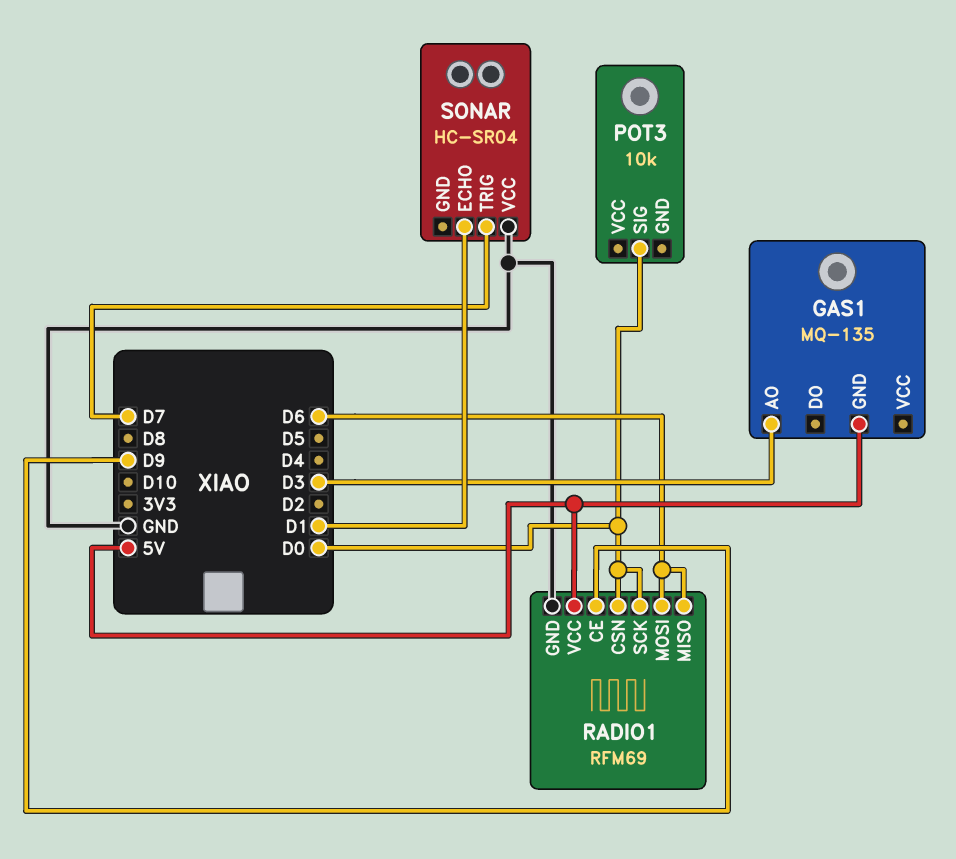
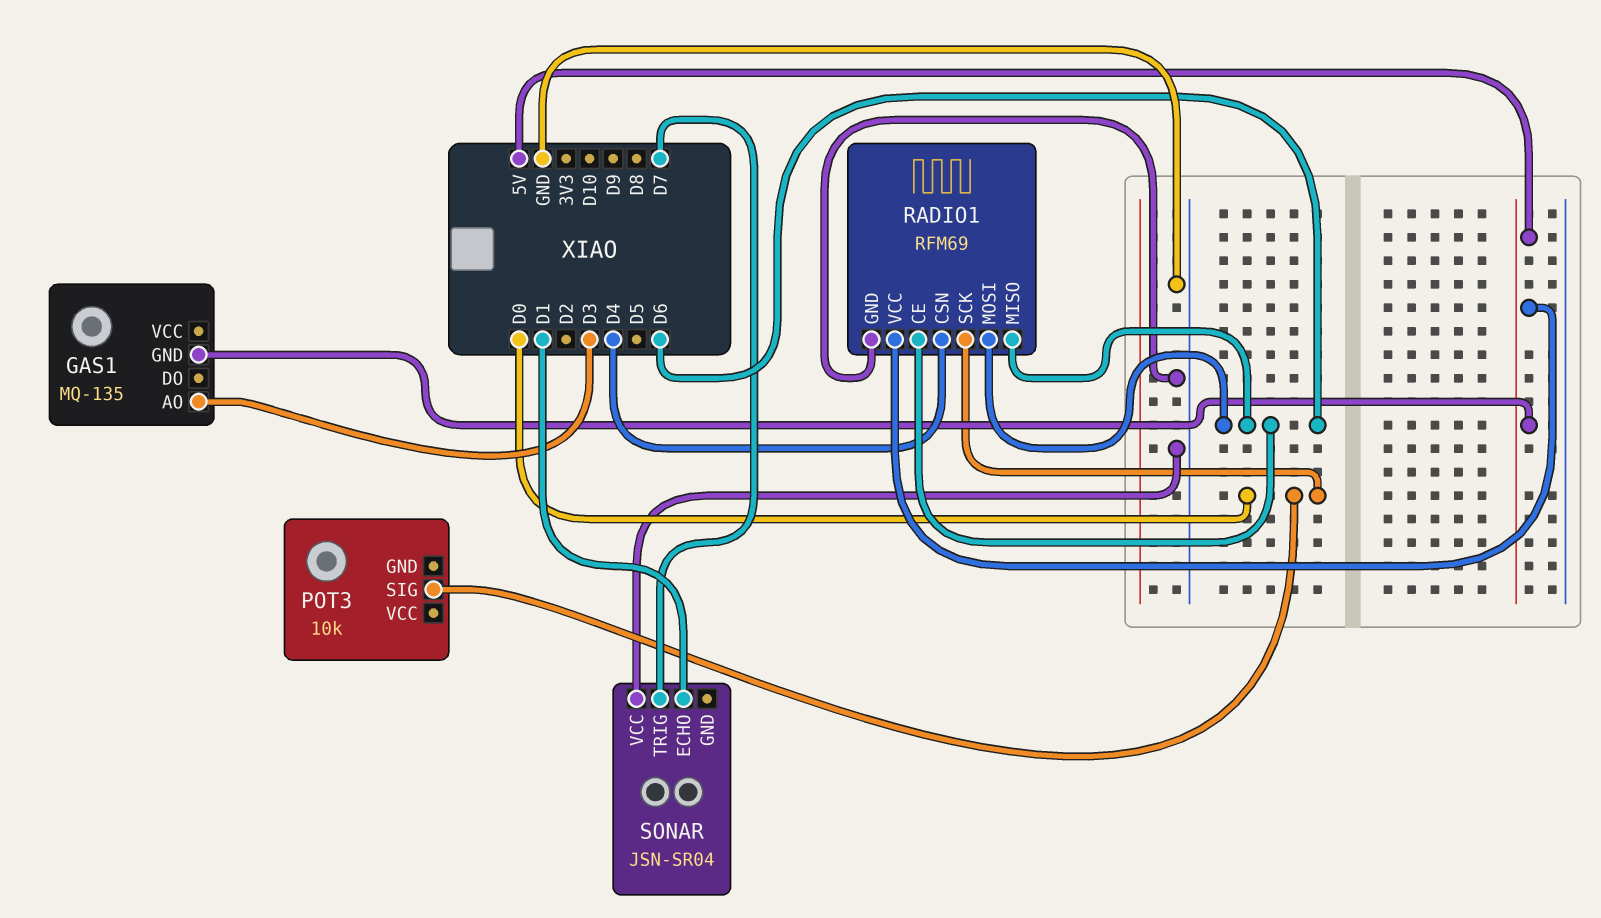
RADIO1 pin CE: D9 -> D6
RADIO1 pin CSN: D0 -> D4
SONAR: HC-SR04 -> JSN-SR04

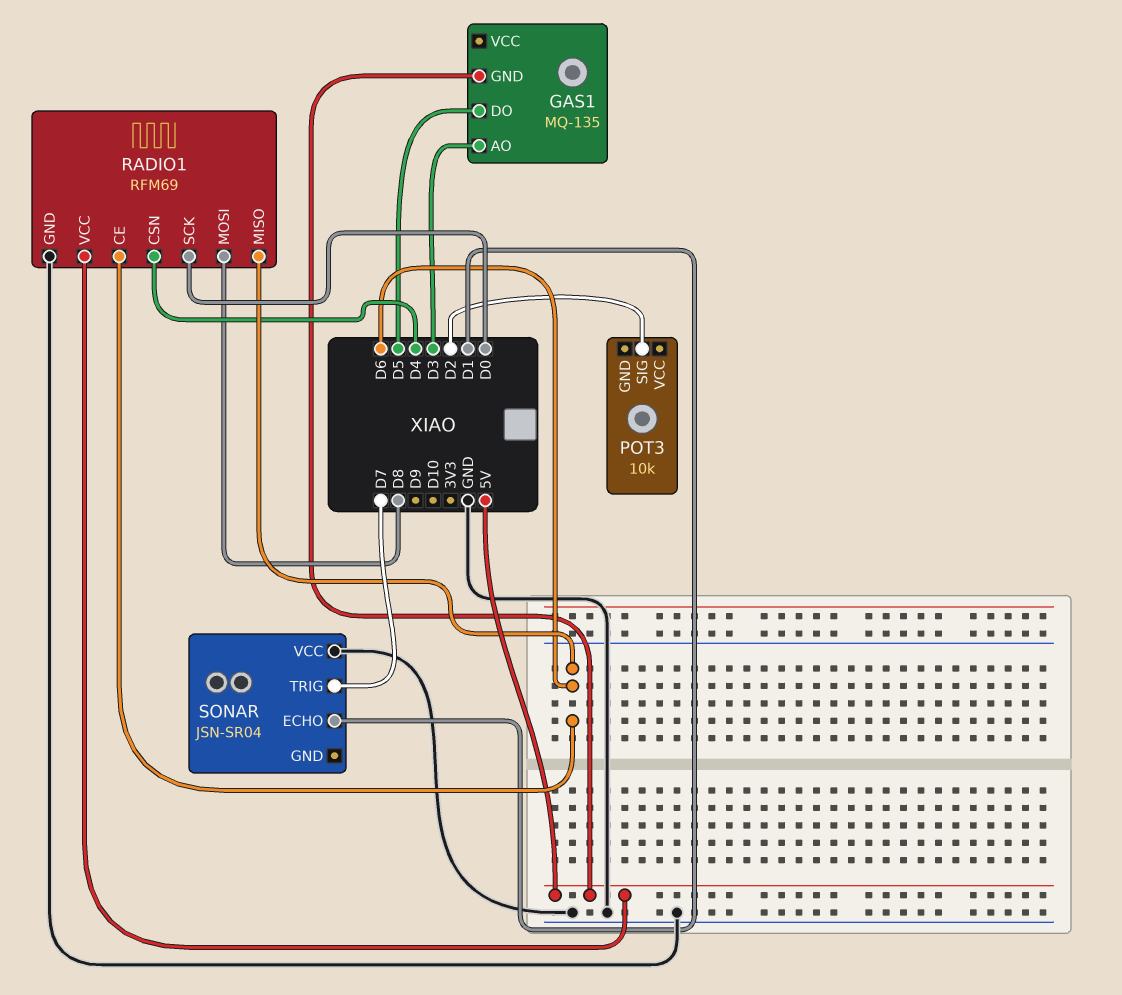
GAS1 pin DO: none -> D5
POT3 pin SIG: D0 -> D2
RADIO1 pin MOSI: D6 -> D8

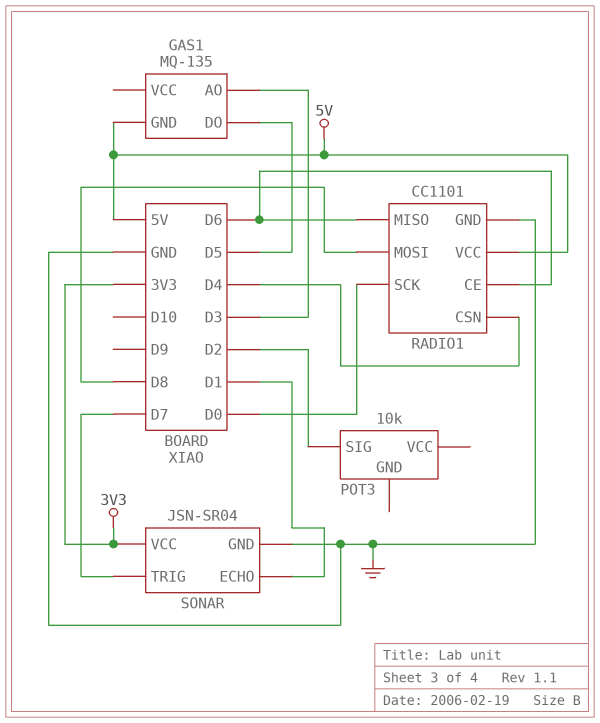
RADIO1: RFM69 -> CC1101
SONAR pin GND: none -> GND
SONAR pin VCC: GND -> 3V3

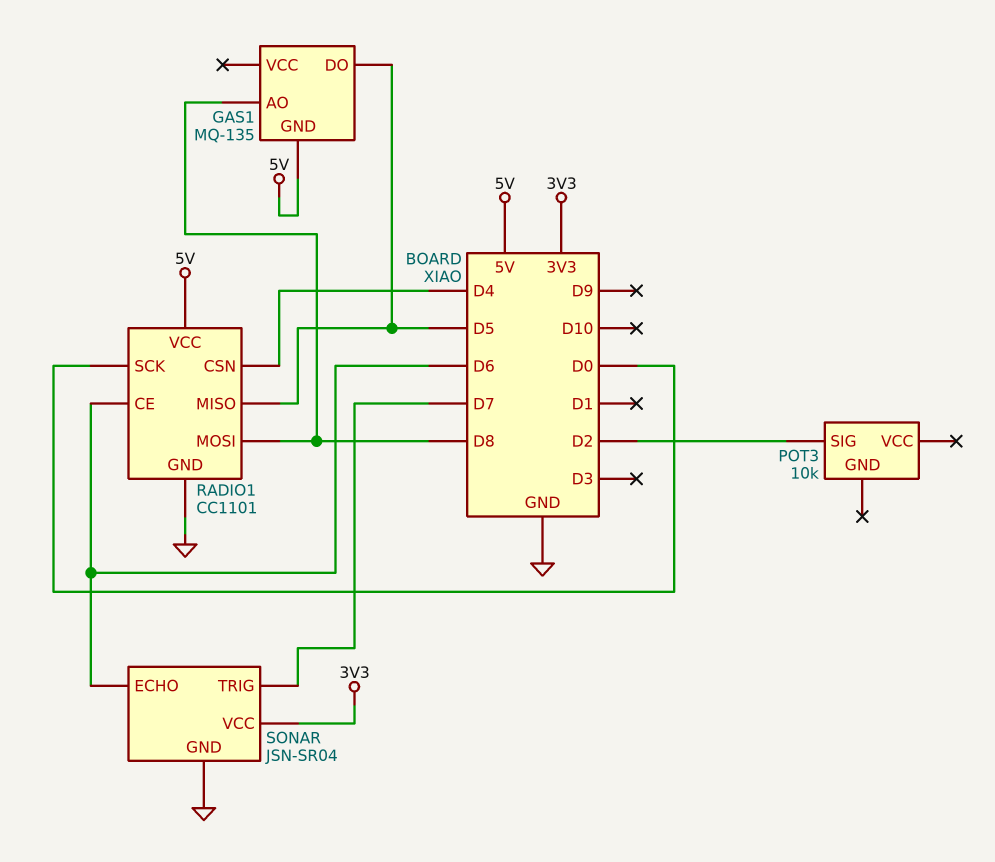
GAS1 pin AO: D3 -> D8
RADIO1 pin MISO: D6 -> D5
SONAR pin ECHO: D1 -> D6

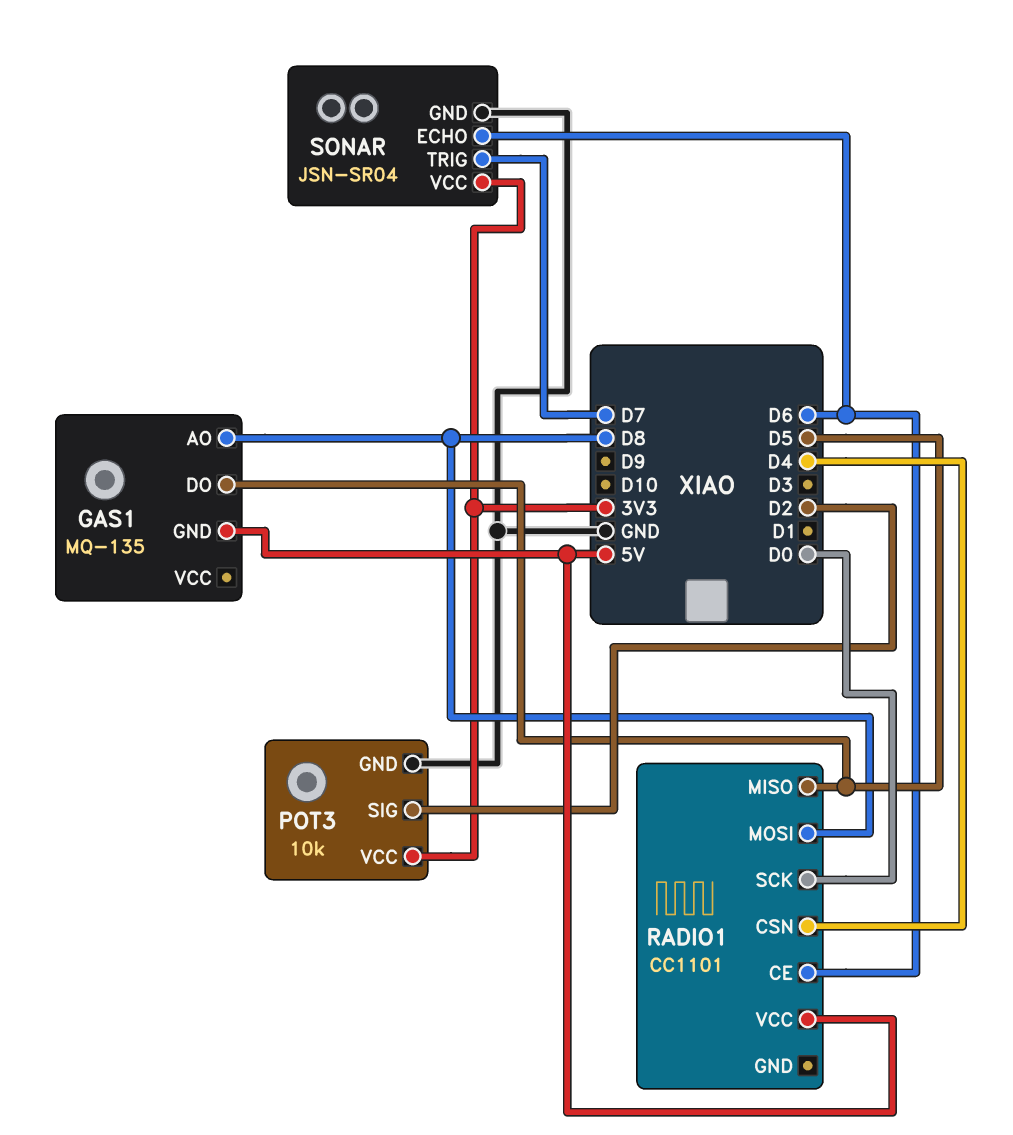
POT3 pin GND: none -> GND
POT3 pin VCC: none -> 3V3
RADIO1 pin GND: GND -> none

